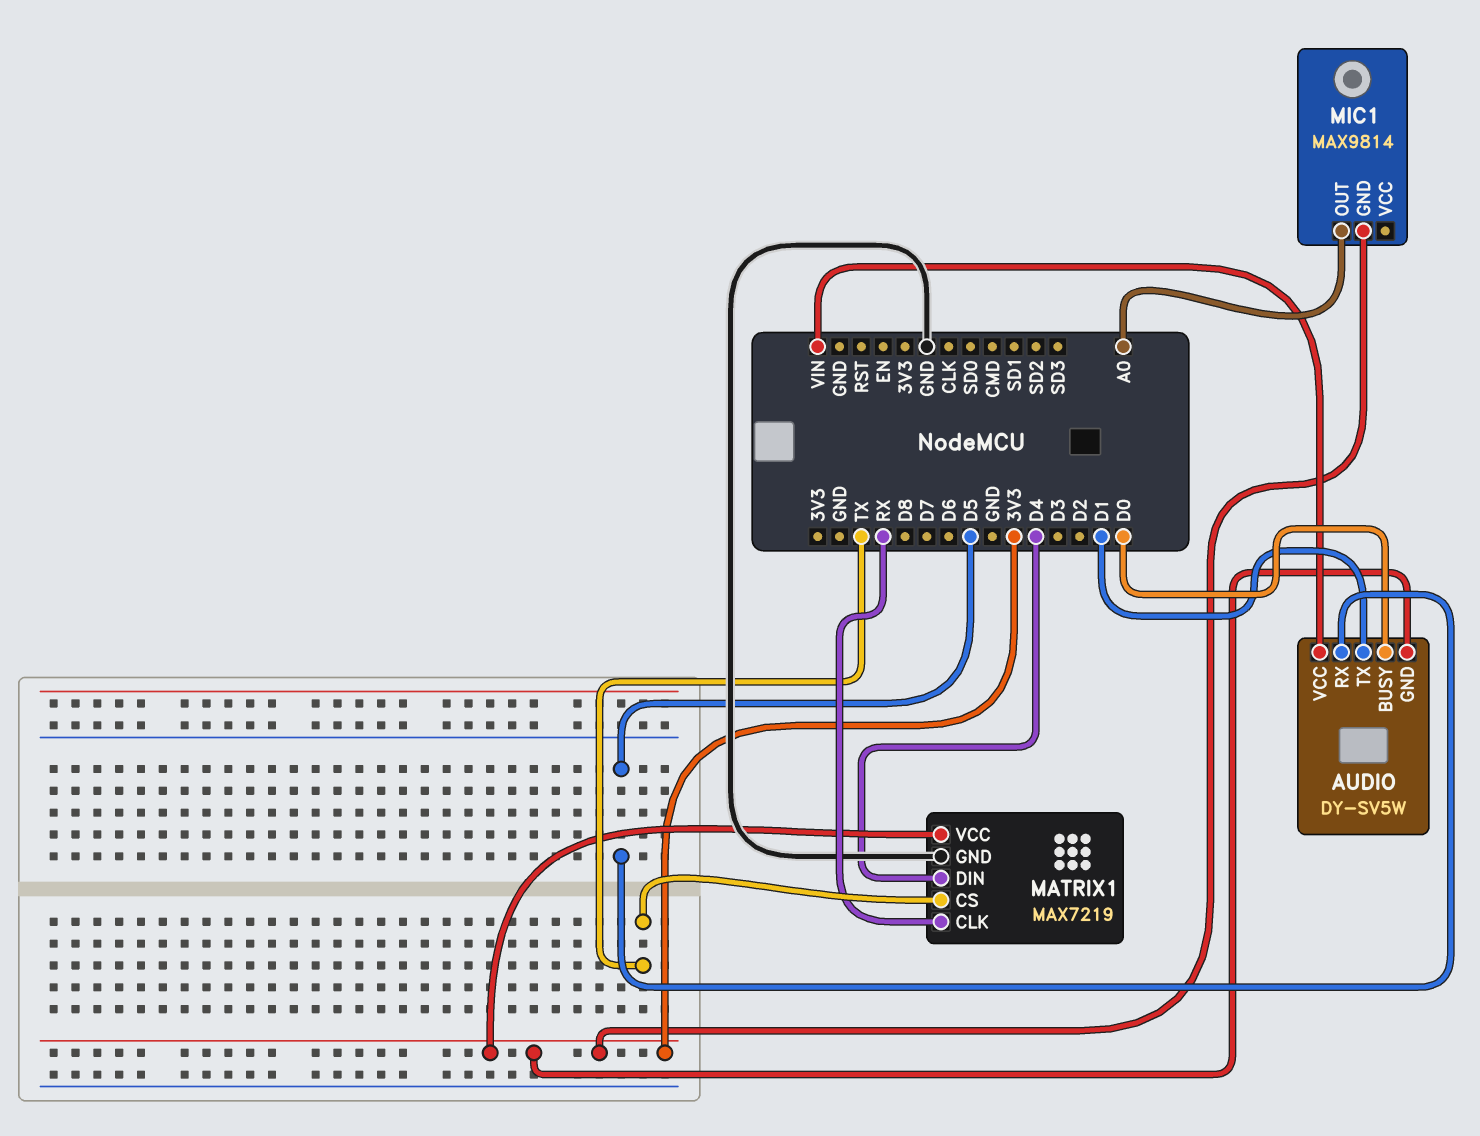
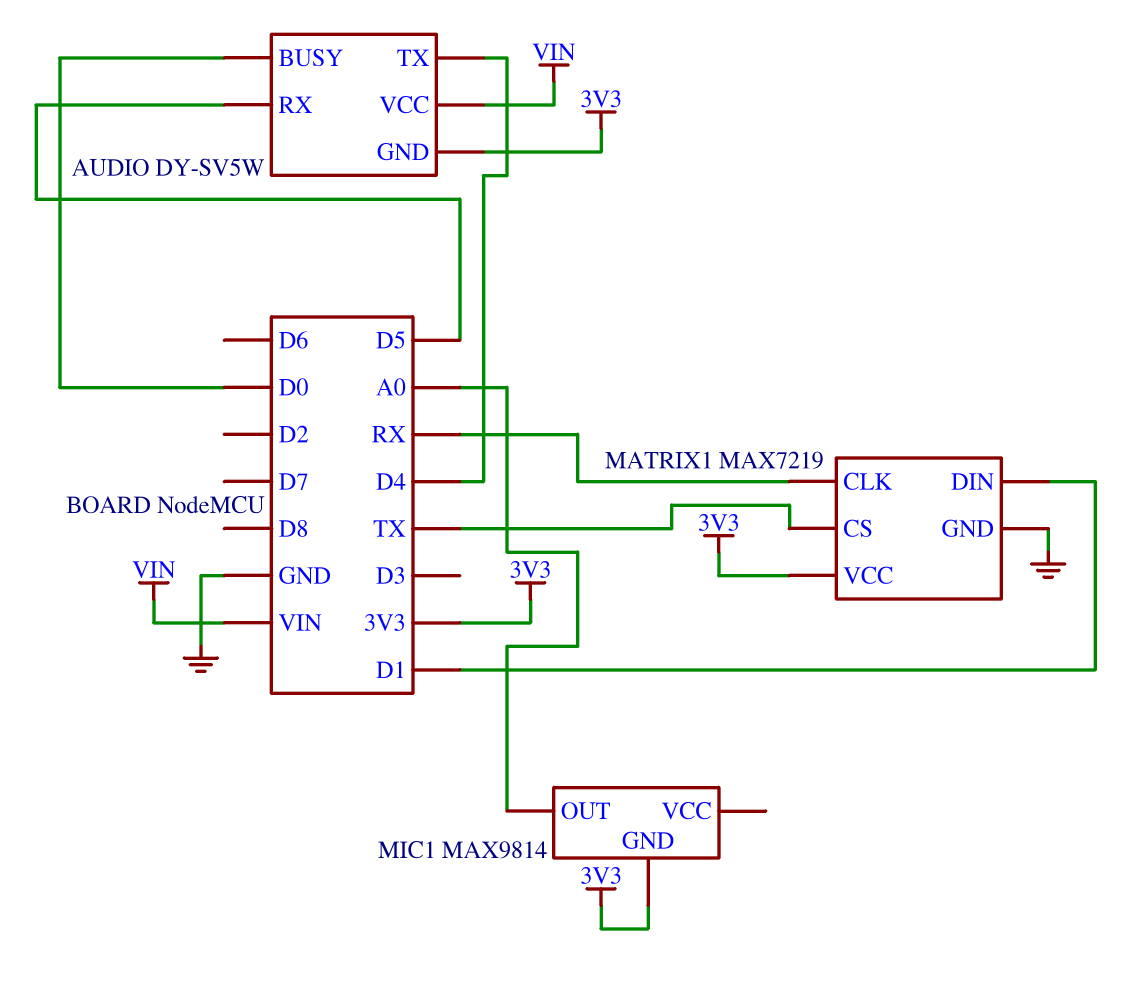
AUDIO pin TX: D1 -> D4
MATRIX1 pin DIN: D4 -> D1

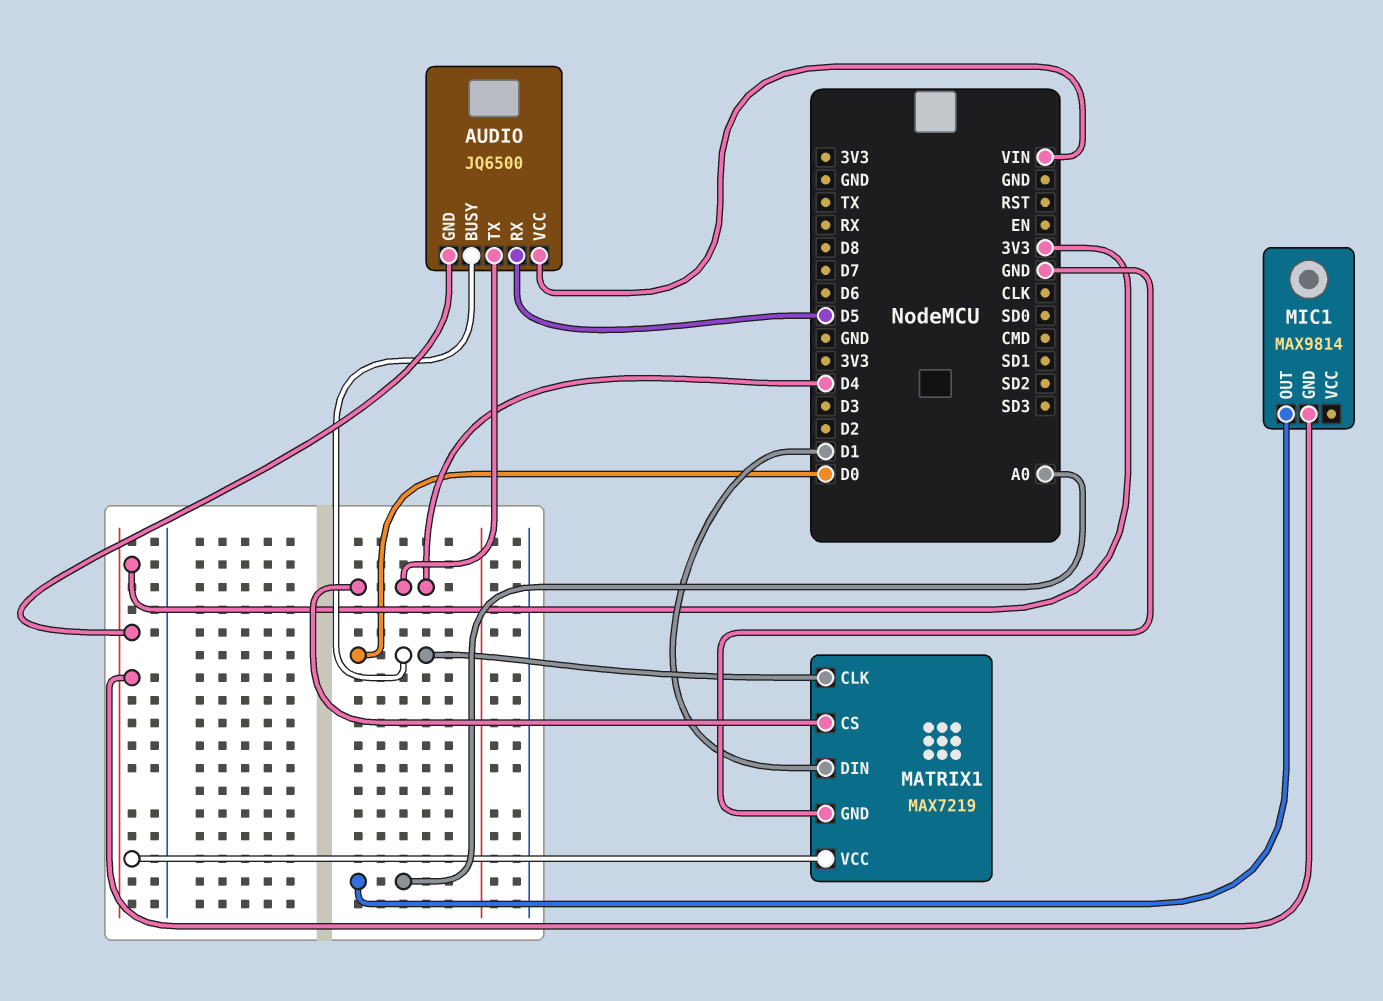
AUDIO: DY-SV5W -> JQ6500
MATRIX1 pin CLK: RX -> D0
MATRIX1 pin CS: TX -> D4

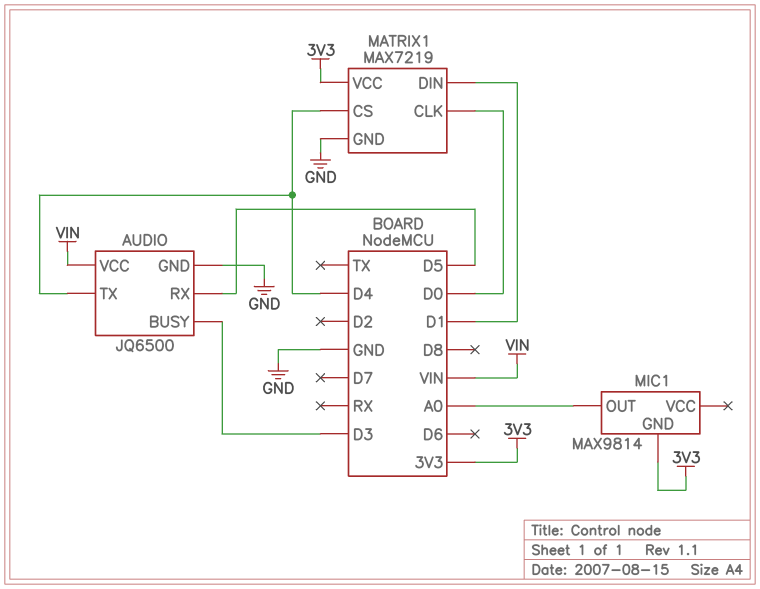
AUDIO pin BUSY: D0 -> D3
AUDIO pin GND: 3V3 -> GND

